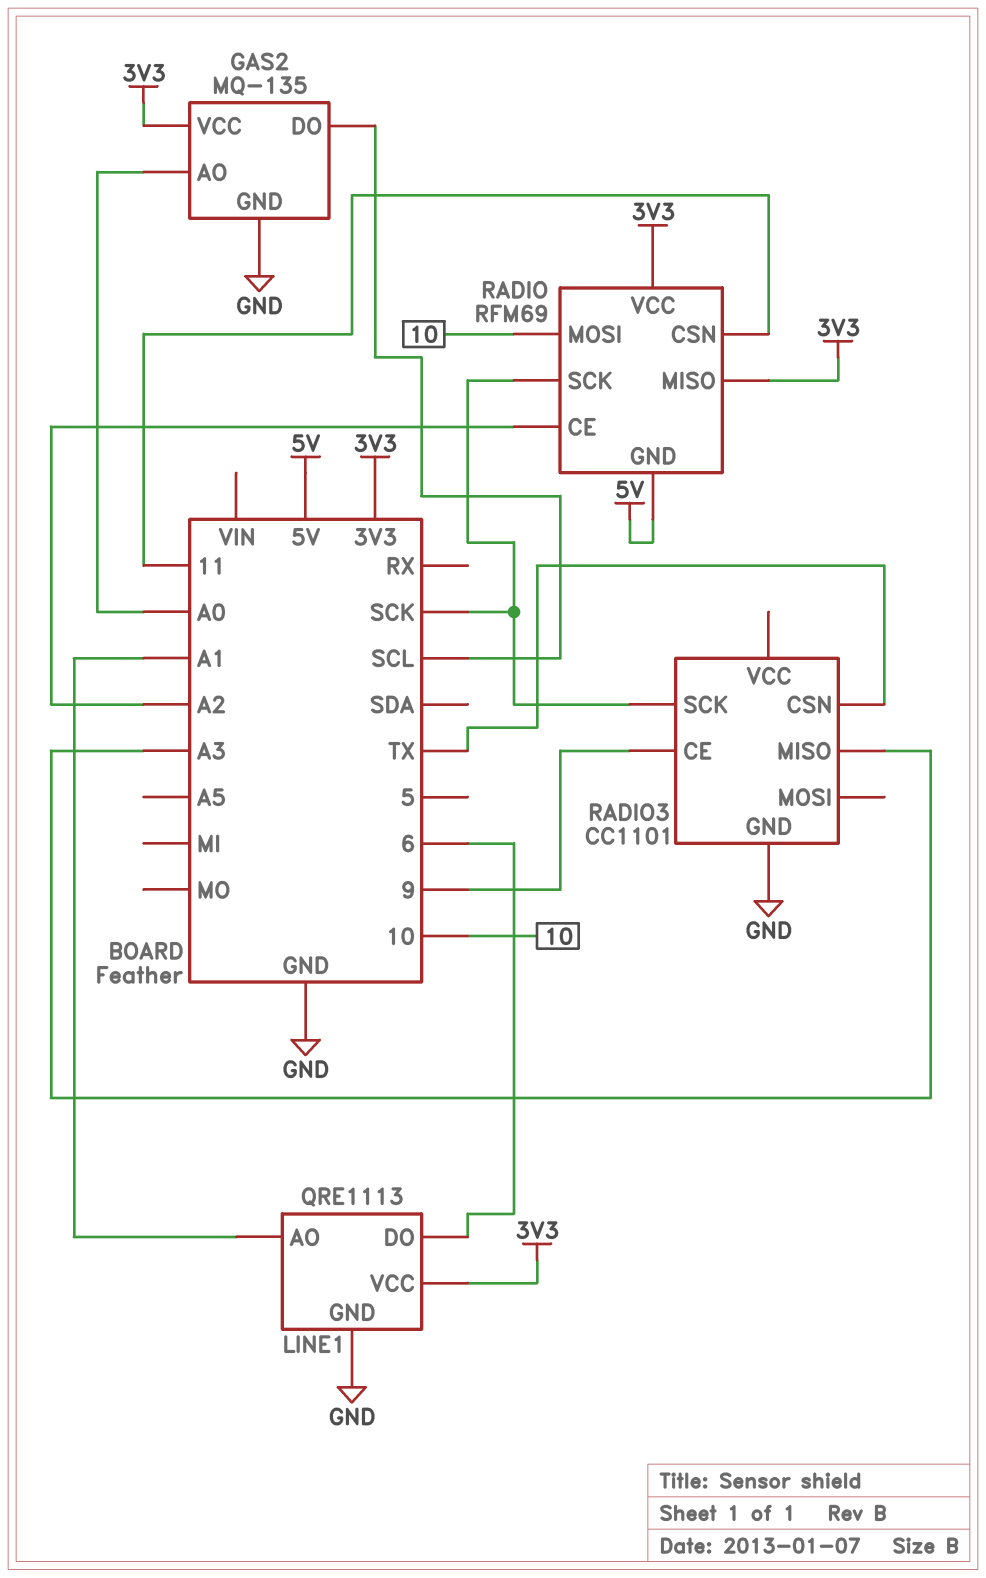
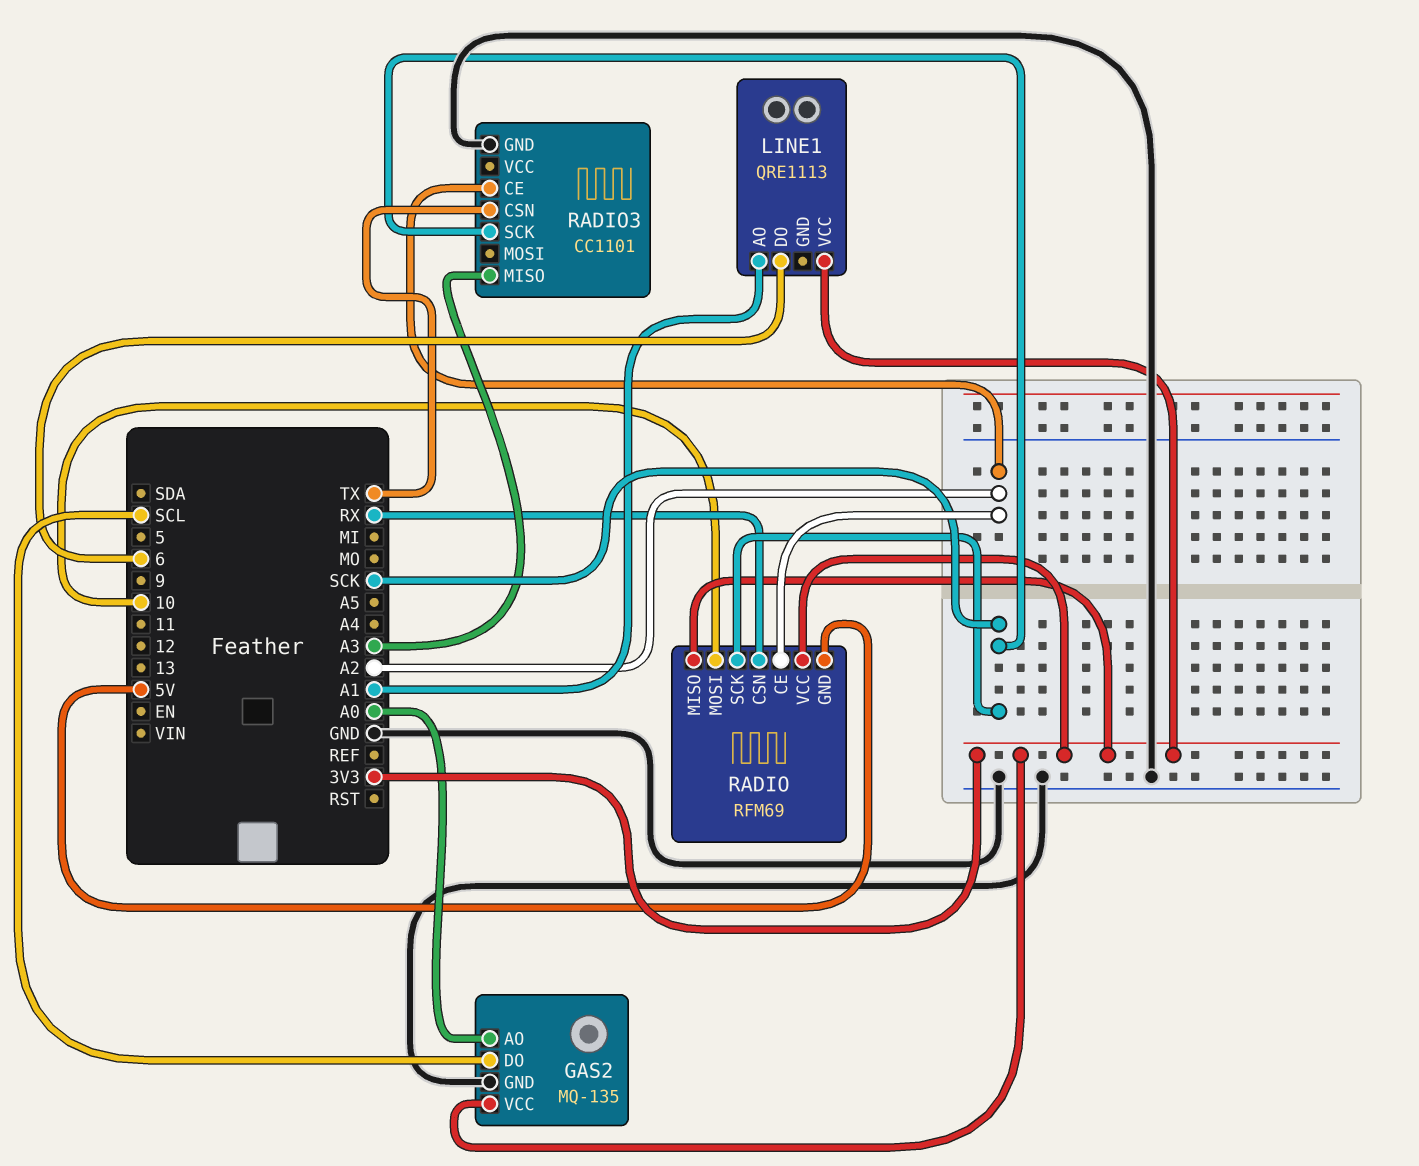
LINE1 pin GND: GND -> none
RADIO pin CSN: 11 -> RX
RADIO3 pin CE: 9 -> A2

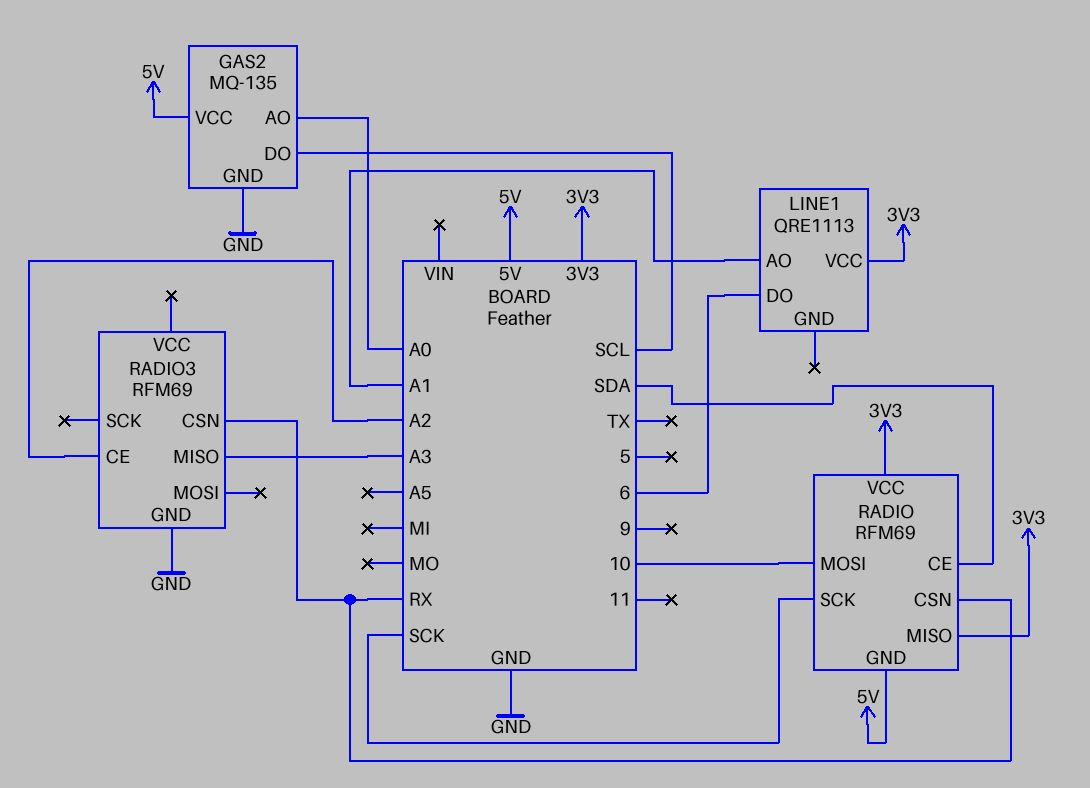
GAS2 pin VCC: 3V3 -> 5V
RADIO pin CE: A2 -> SDA
RADIO3: CC1101 -> RFM69
RADIO3 pin CSN: TX -> RX
RADIO3 pin SCK: SCK -> none

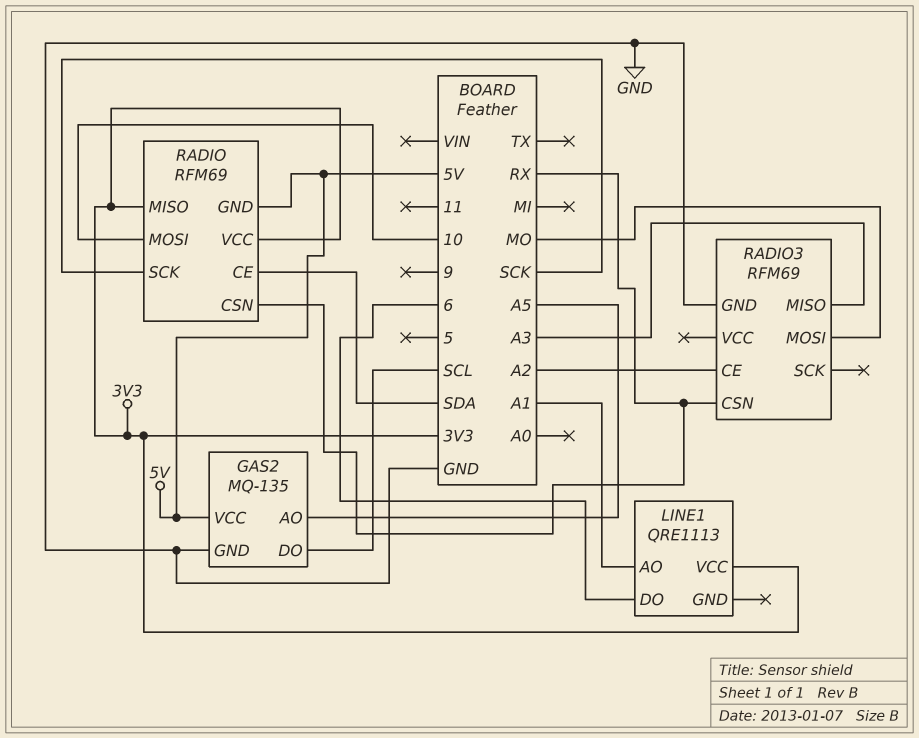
GAS2 pin AO: A0 -> A5
RADIO3 pin MOSI: none -> MO

